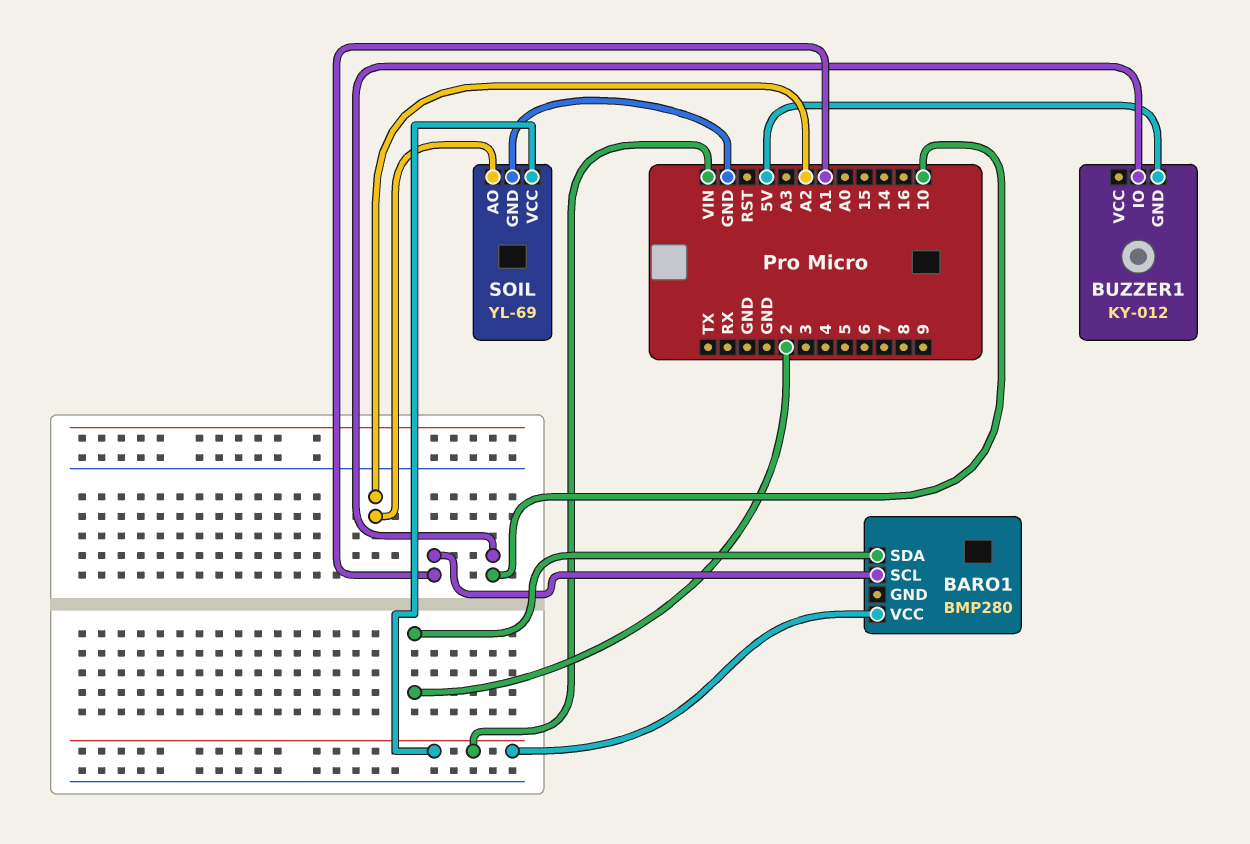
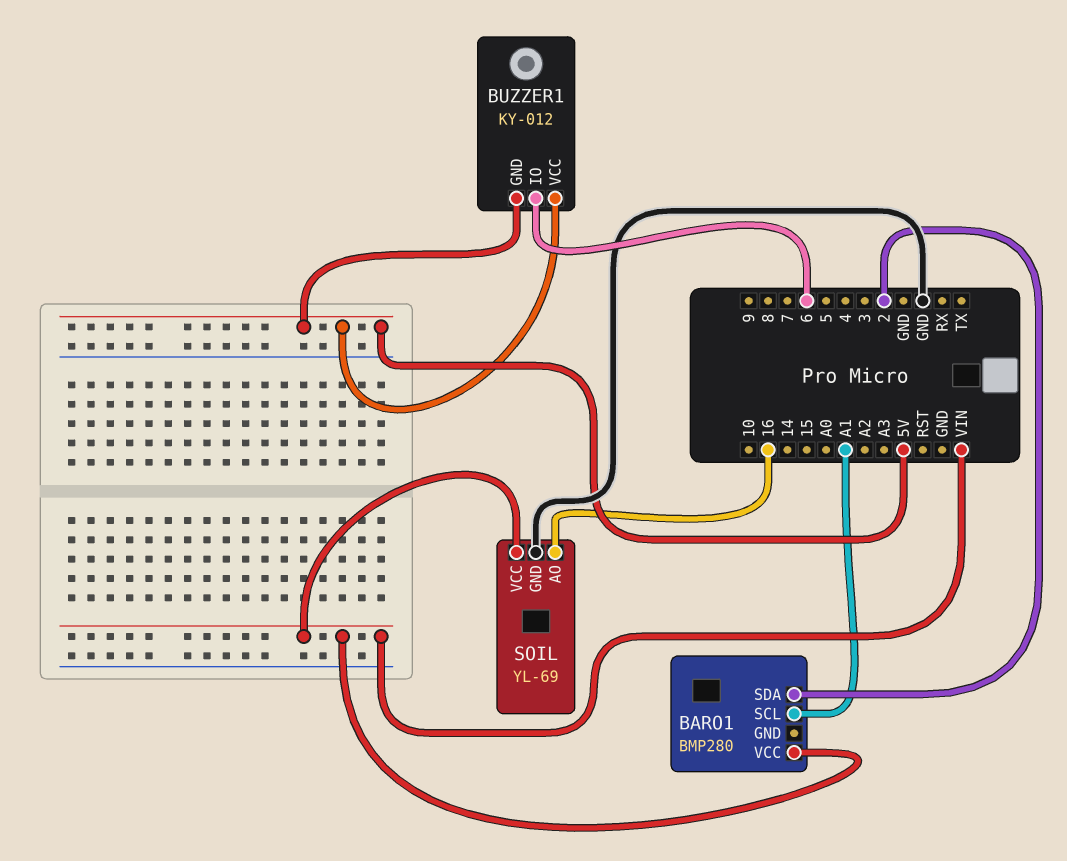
BUZZER1 pin IO: 10 -> 6
BUZZER1 pin VCC: none -> 5V
SOIL pin AO: A2 -> 16

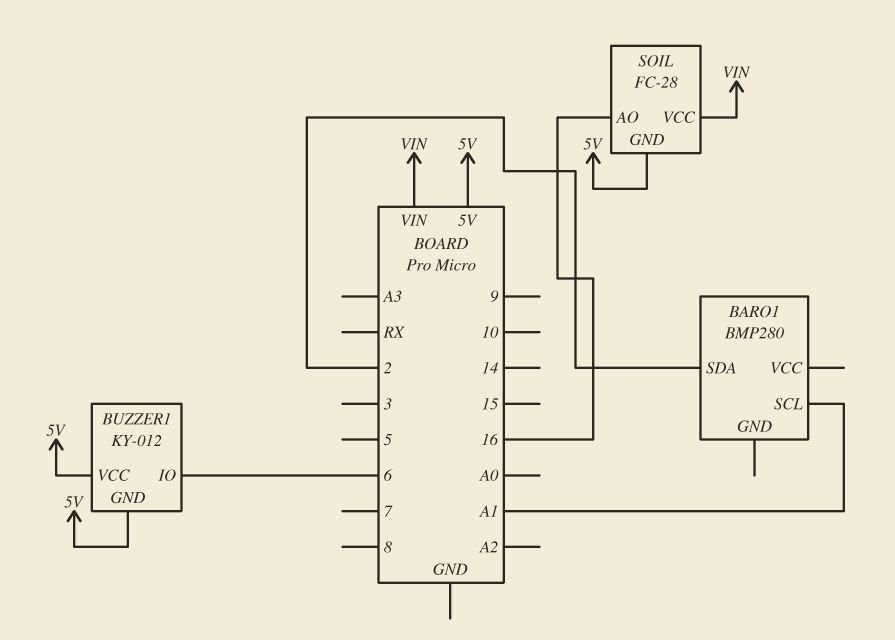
BARO1 pin VCC: VIN -> none
SOIL: YL-69 -> FC-28
SOIL pin GND: GND -> 5V

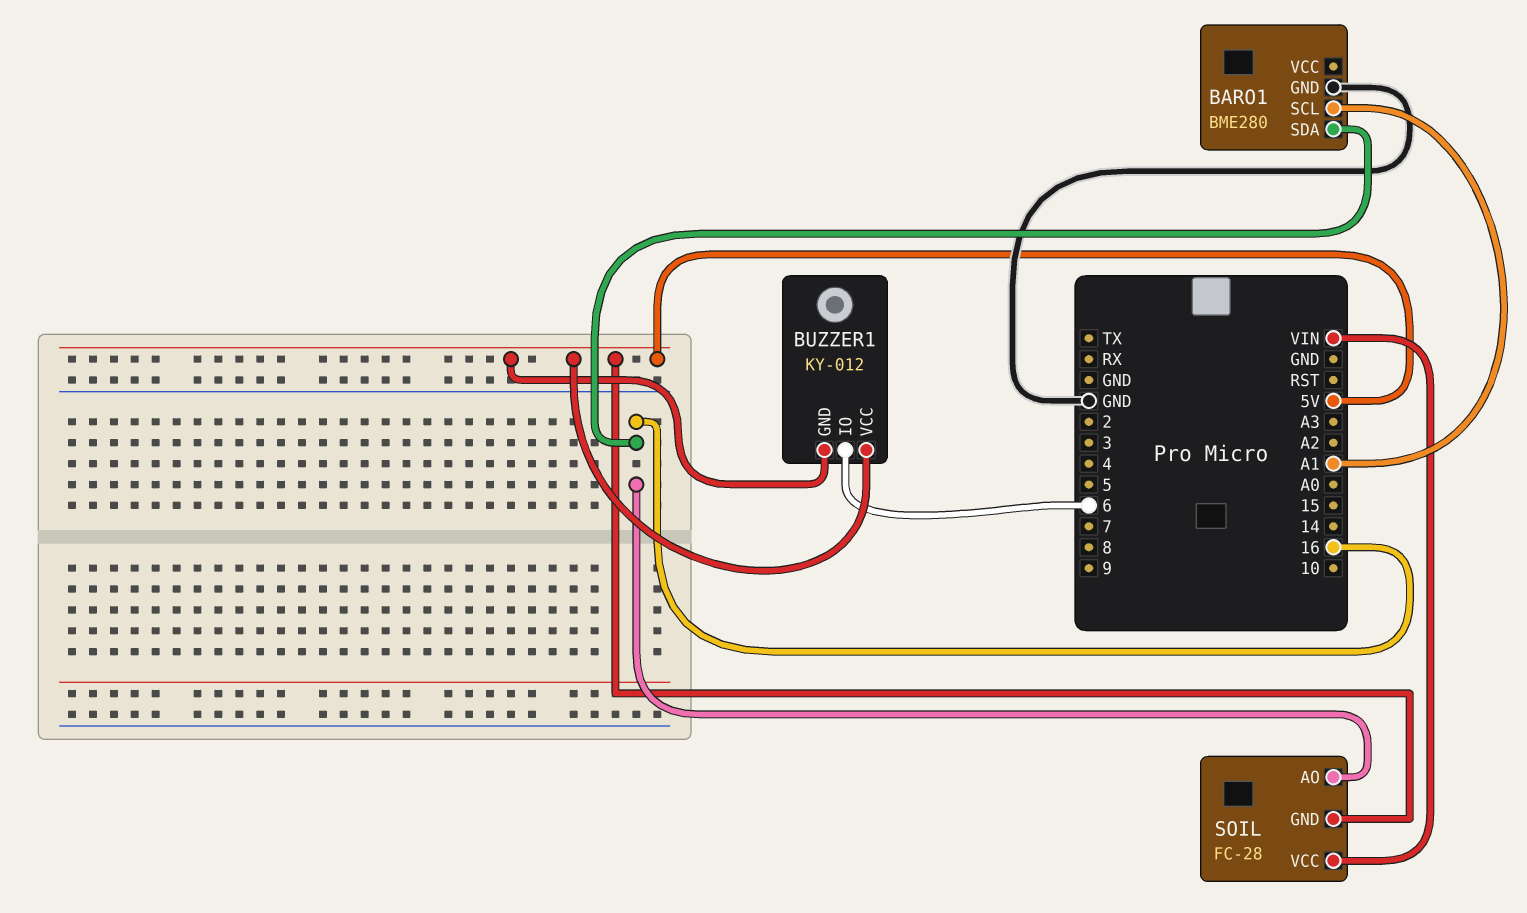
BARO1: BMP280 -> BME280
BARO1 pin GND: none -> GND
BARO1 pin SDA: 2 -> 16

